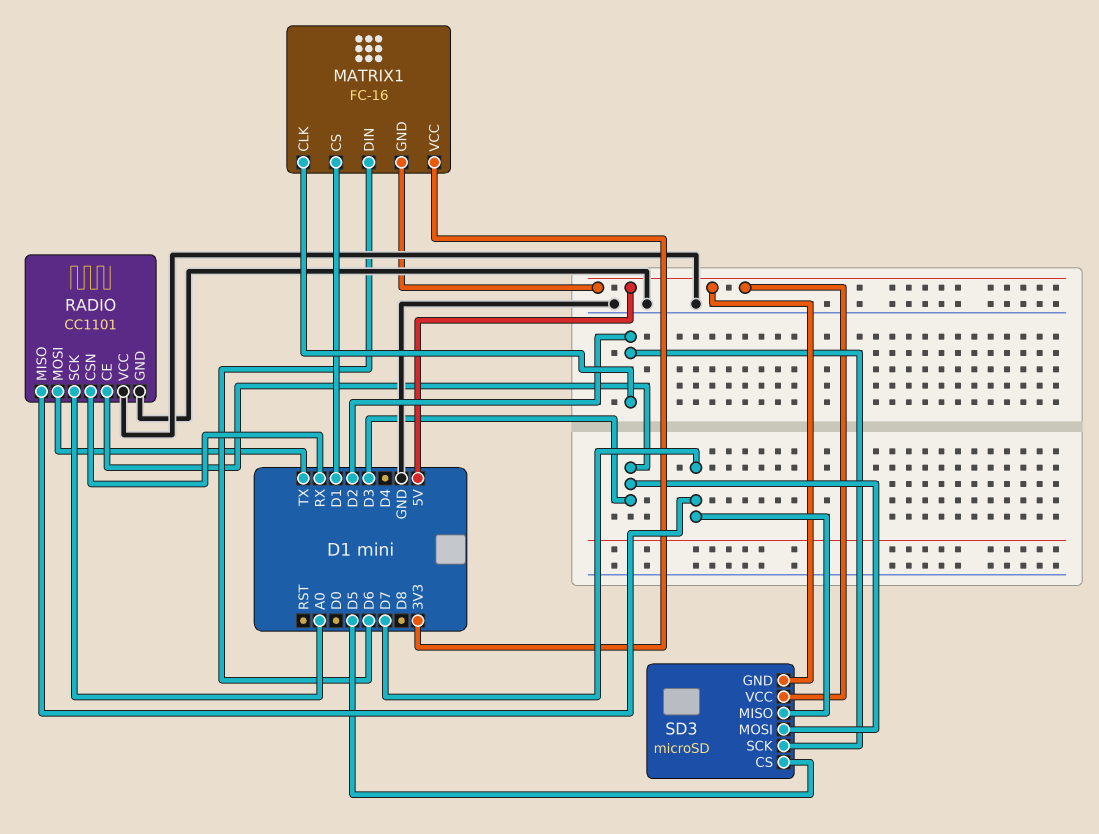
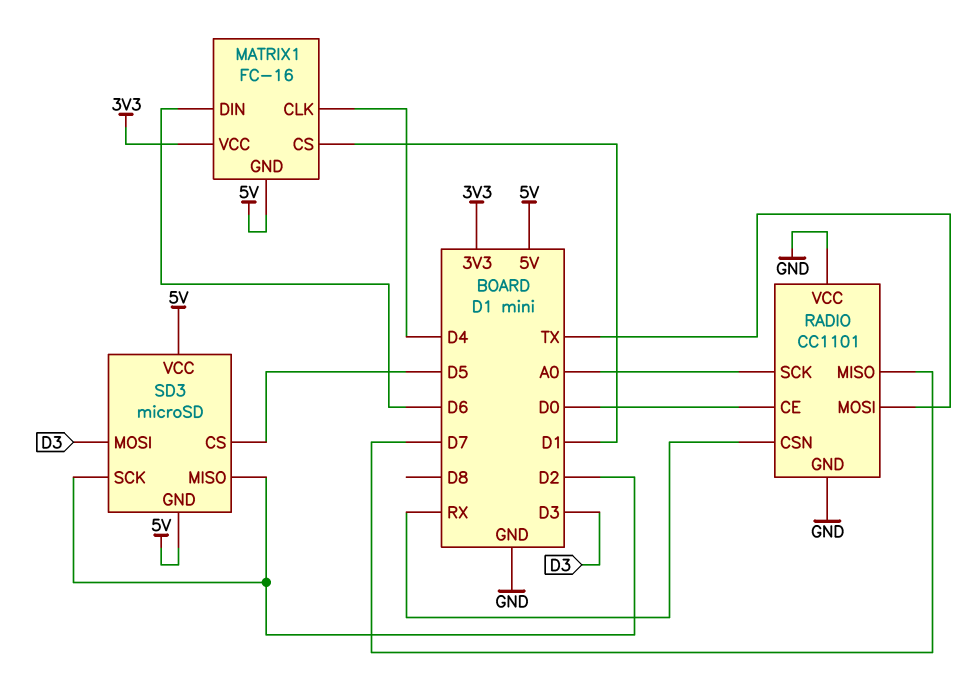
MATRIX1 pin CLK: D2 -> D4
RADIO pin CE: D3 -> D0
SD3 pin MISO: D7 -> D2

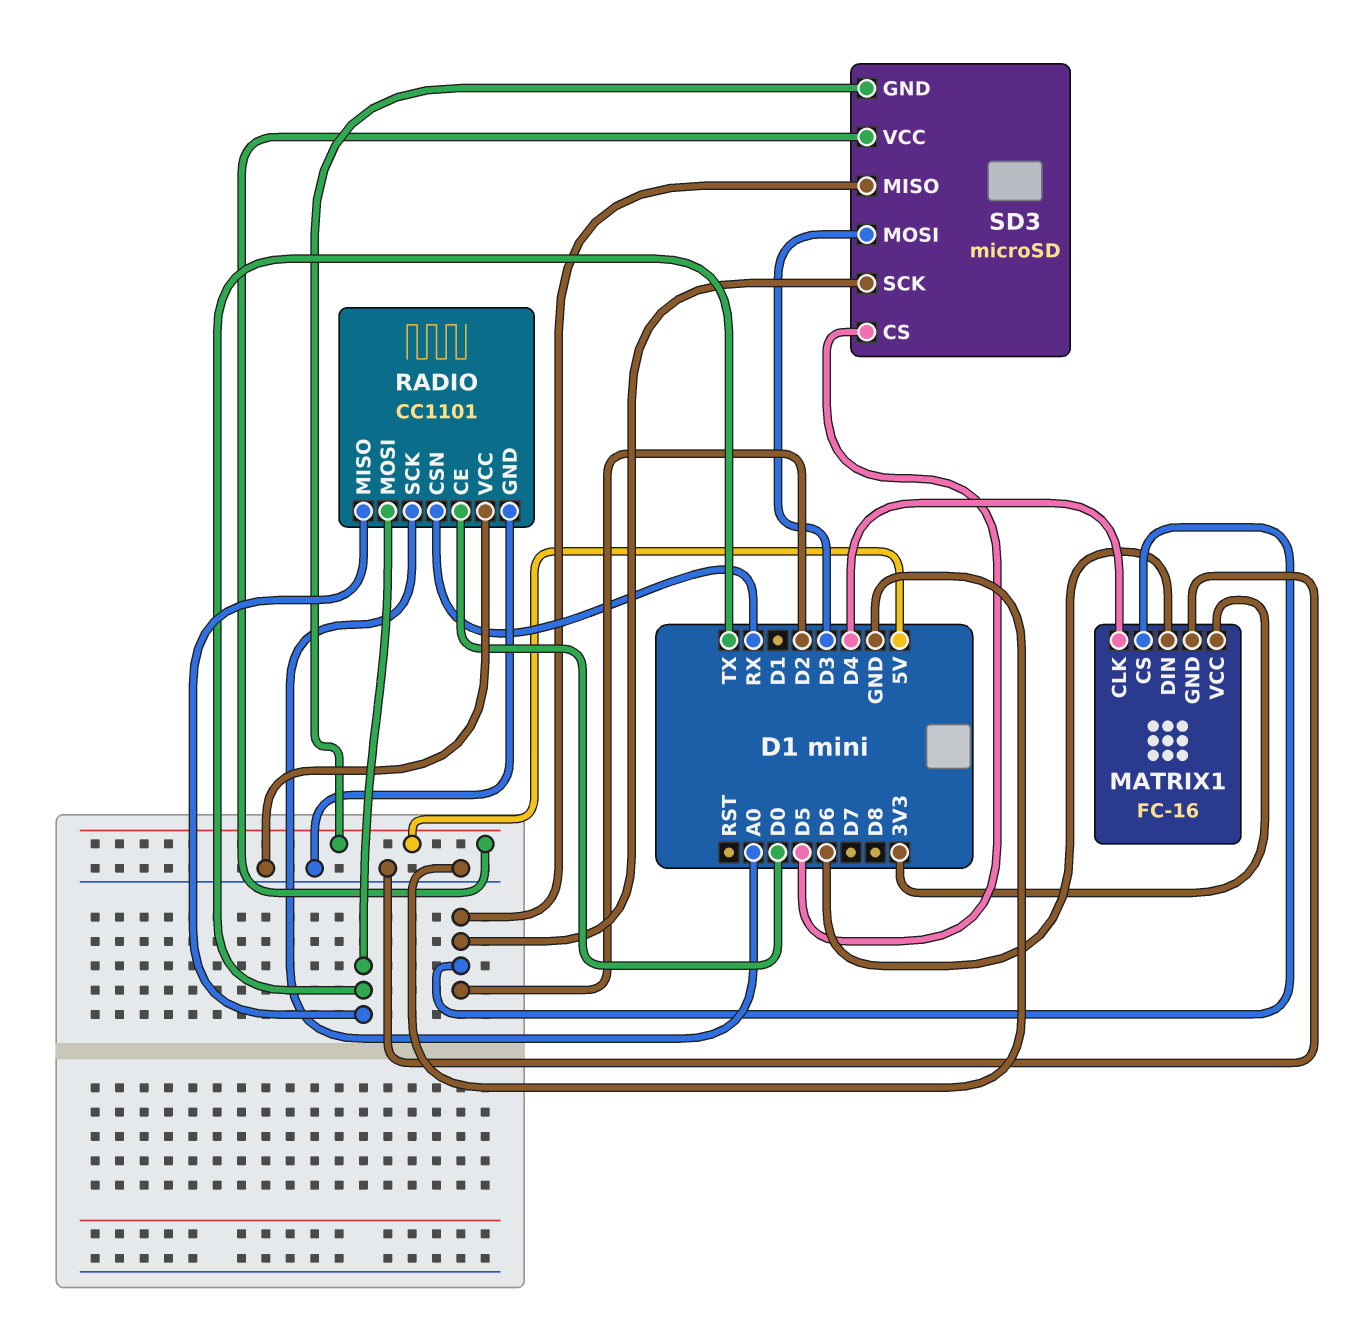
MATRIX1 pin CS: D1 -> D2
MATRIX1 pin GND: 5V -> GND
RADIO pin MISO: D7 -> TX

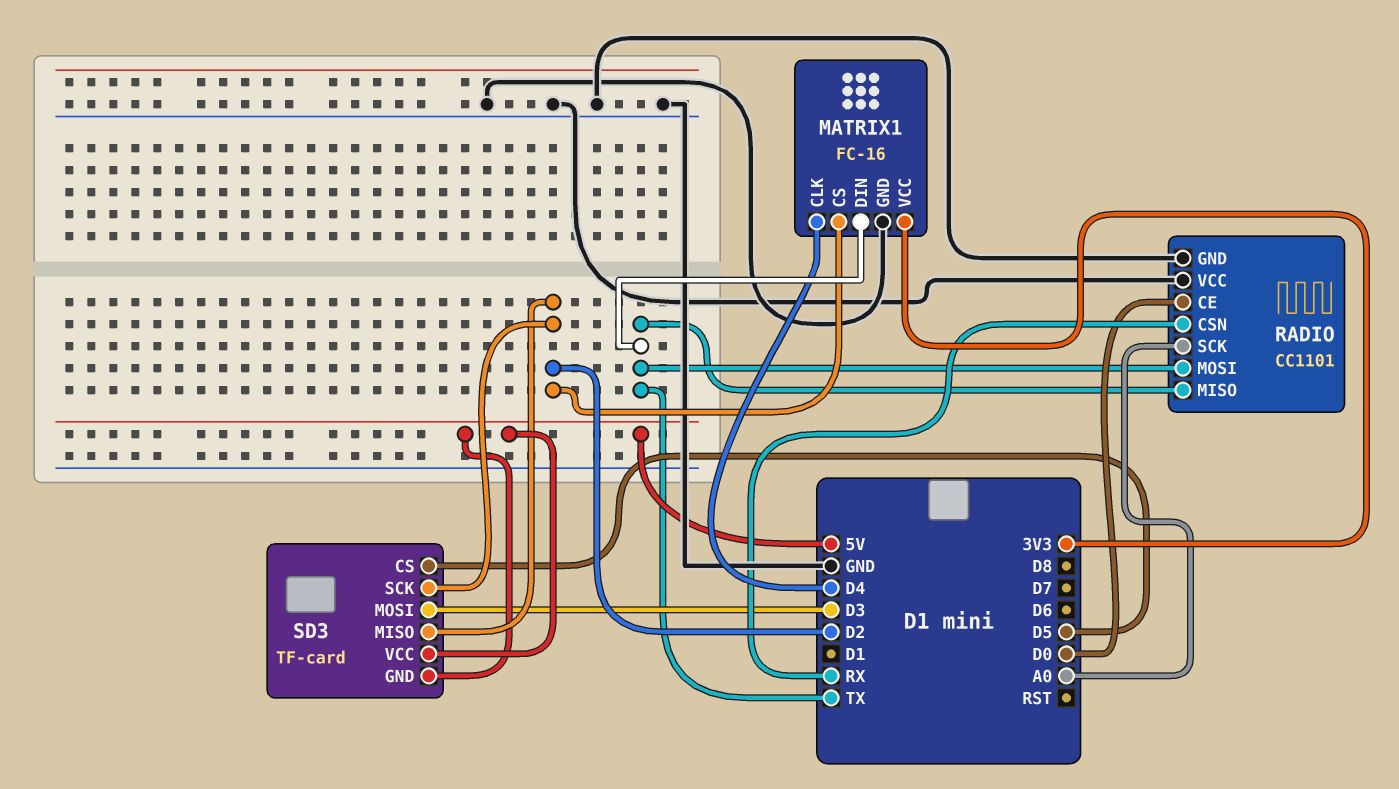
MATRIX1 pin DIN: D6 -> TX
SD3: microSD -> TF-card

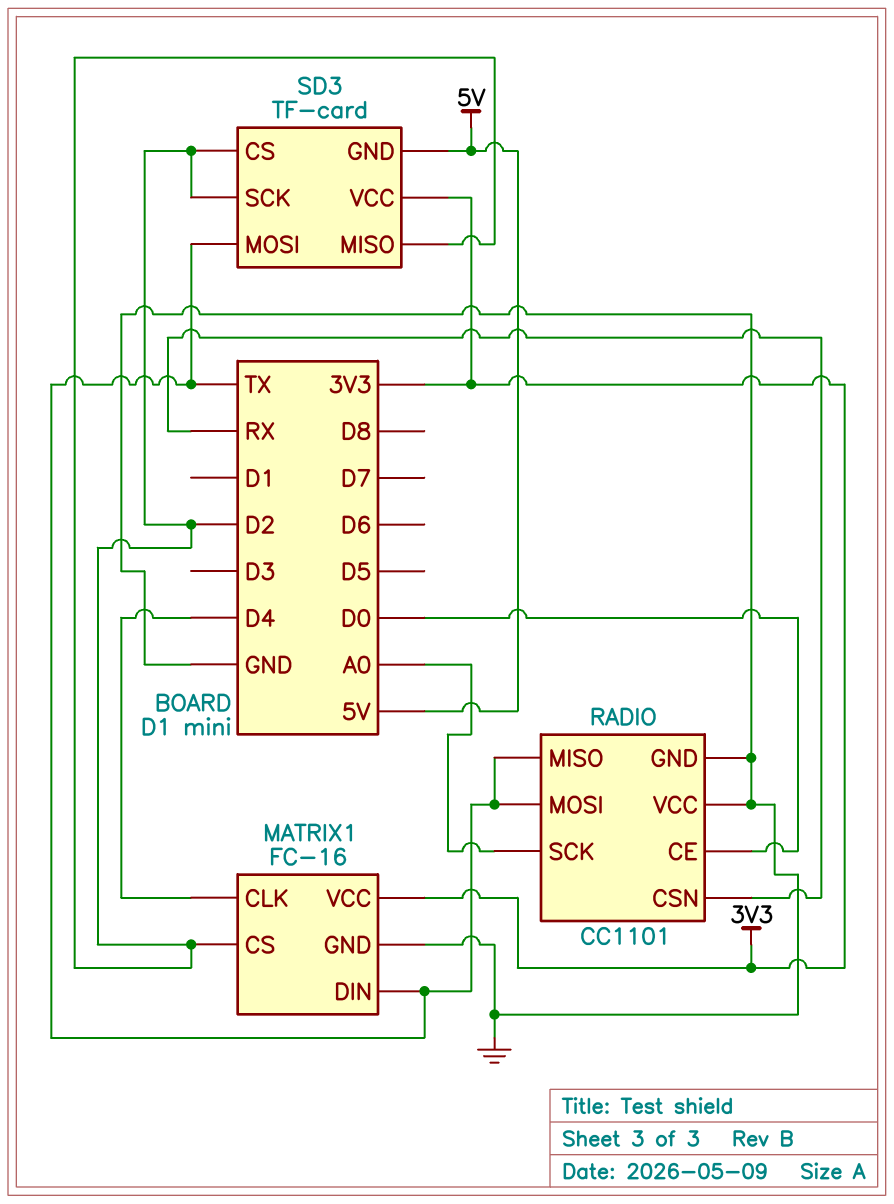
SD3 pin CS: D5 -> D2
SD3 pin MOSI: D3 -> TX
SD3 pin VCC: 5V -> 3V3

